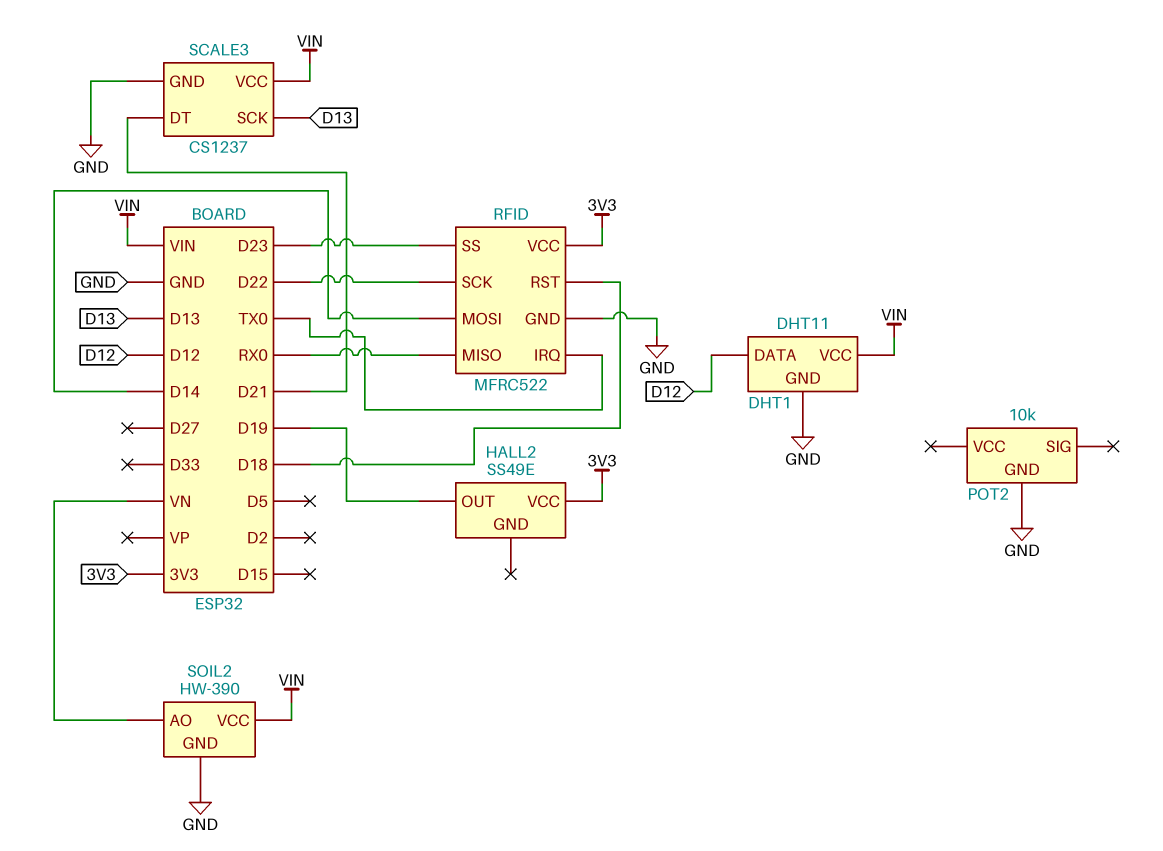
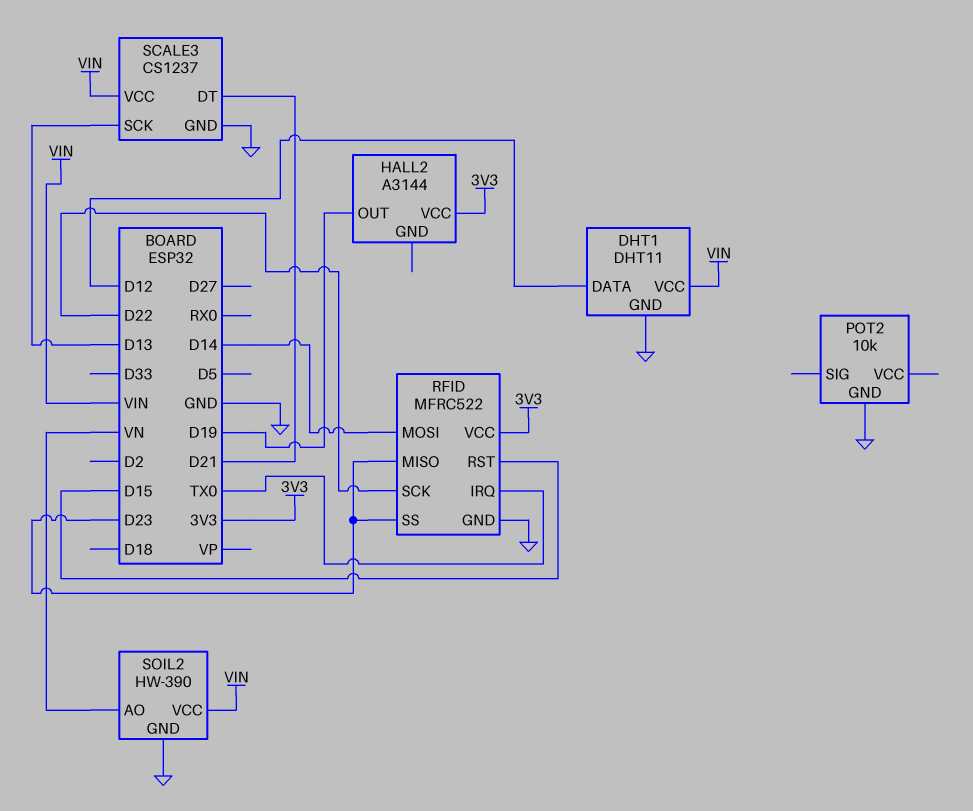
HALL2: SS49E -> A3144
RFID pin MISO: RX0 -> D23
RFID pin RST: D18 -> D15

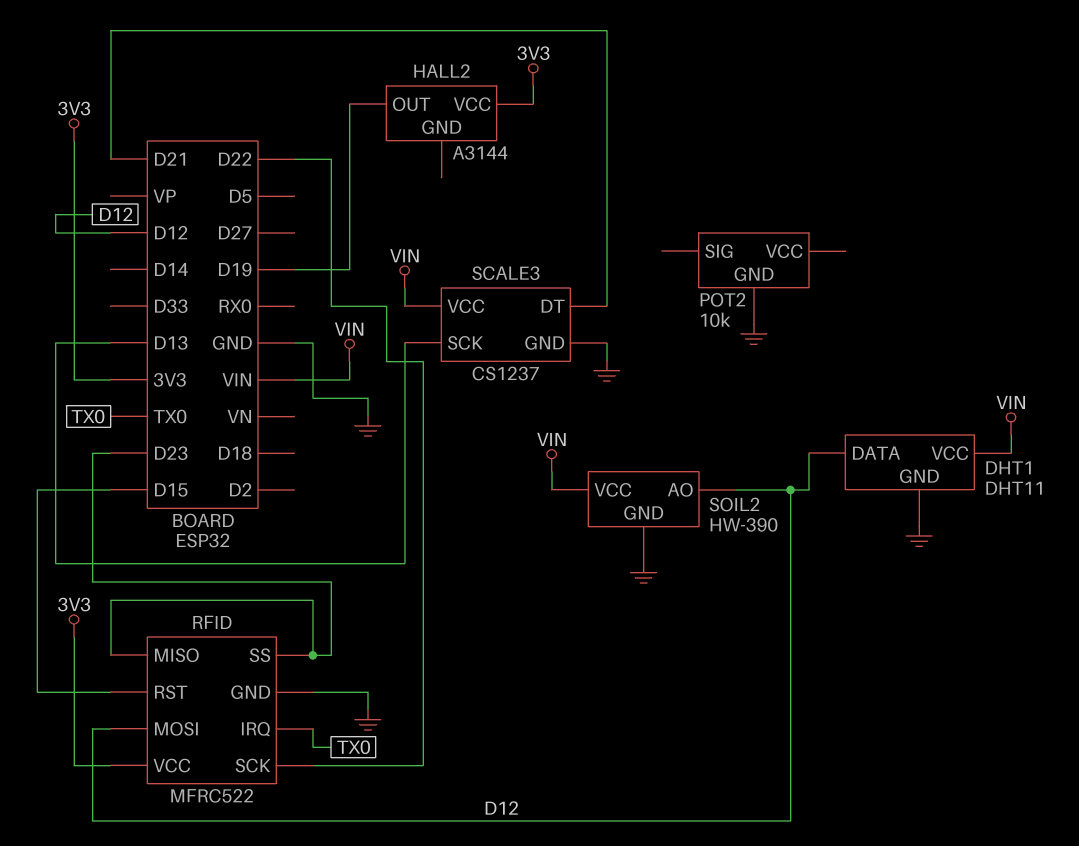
RFID pin MOSI: D14 -> D12
SOIL2 pin AO: VN -> D12

